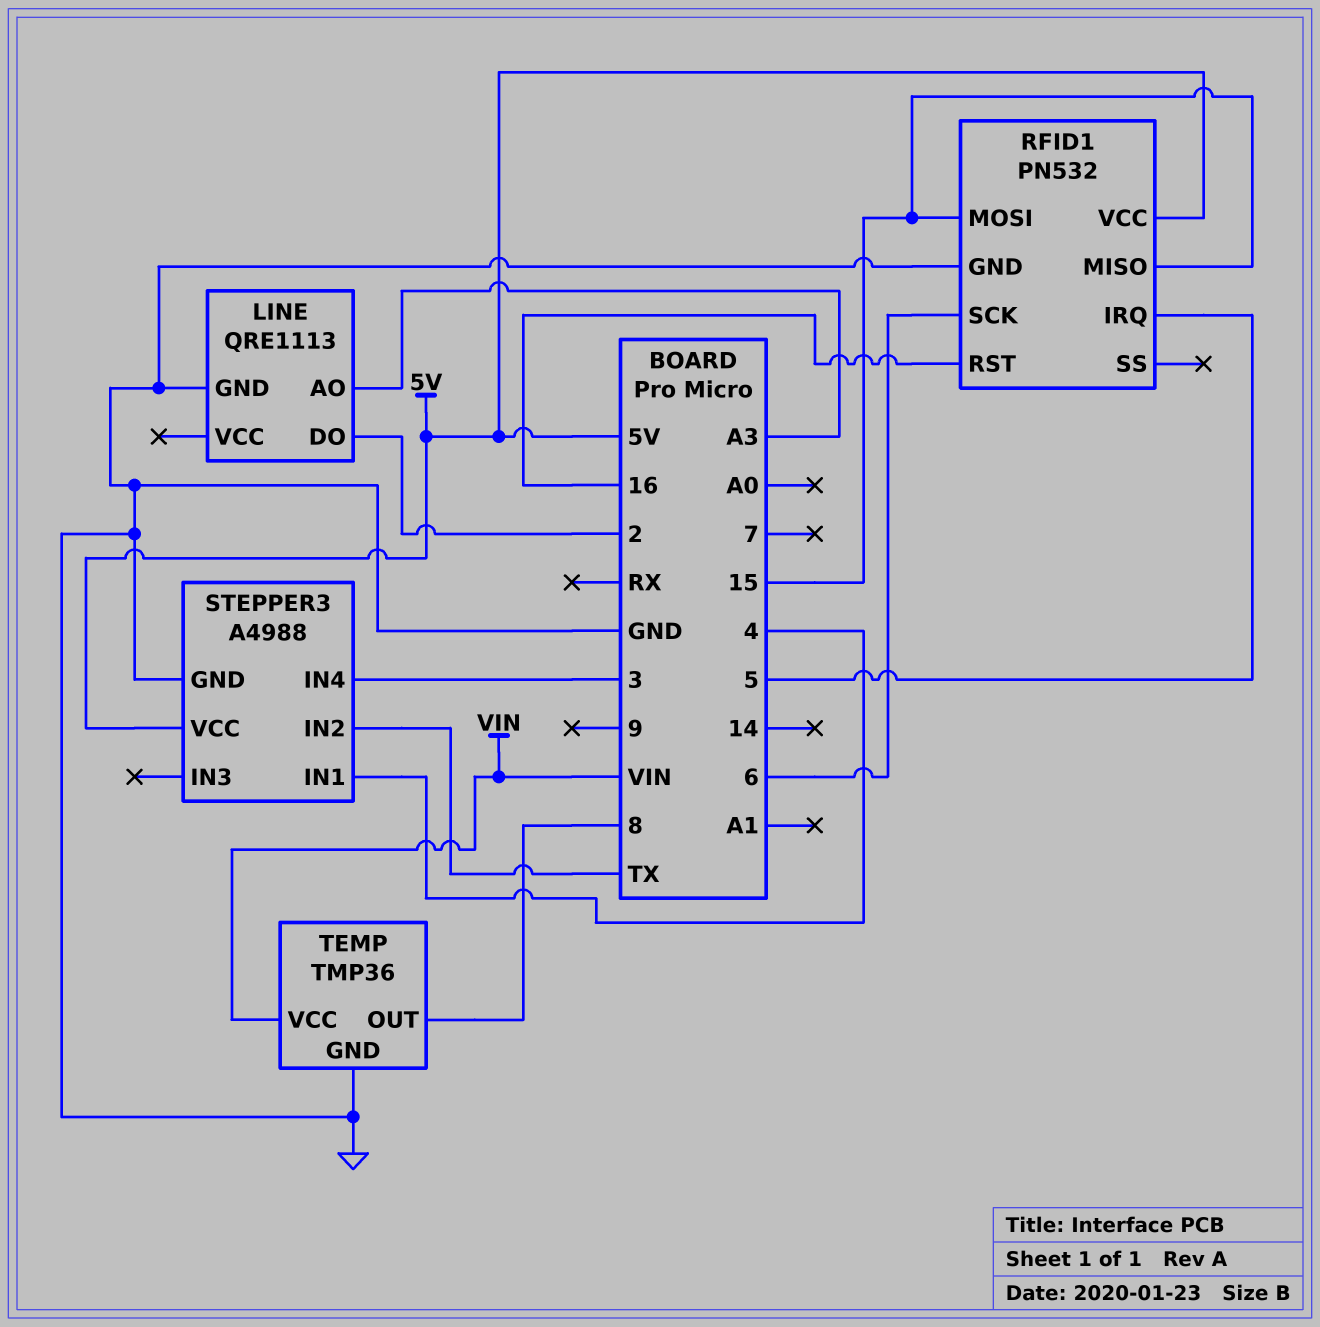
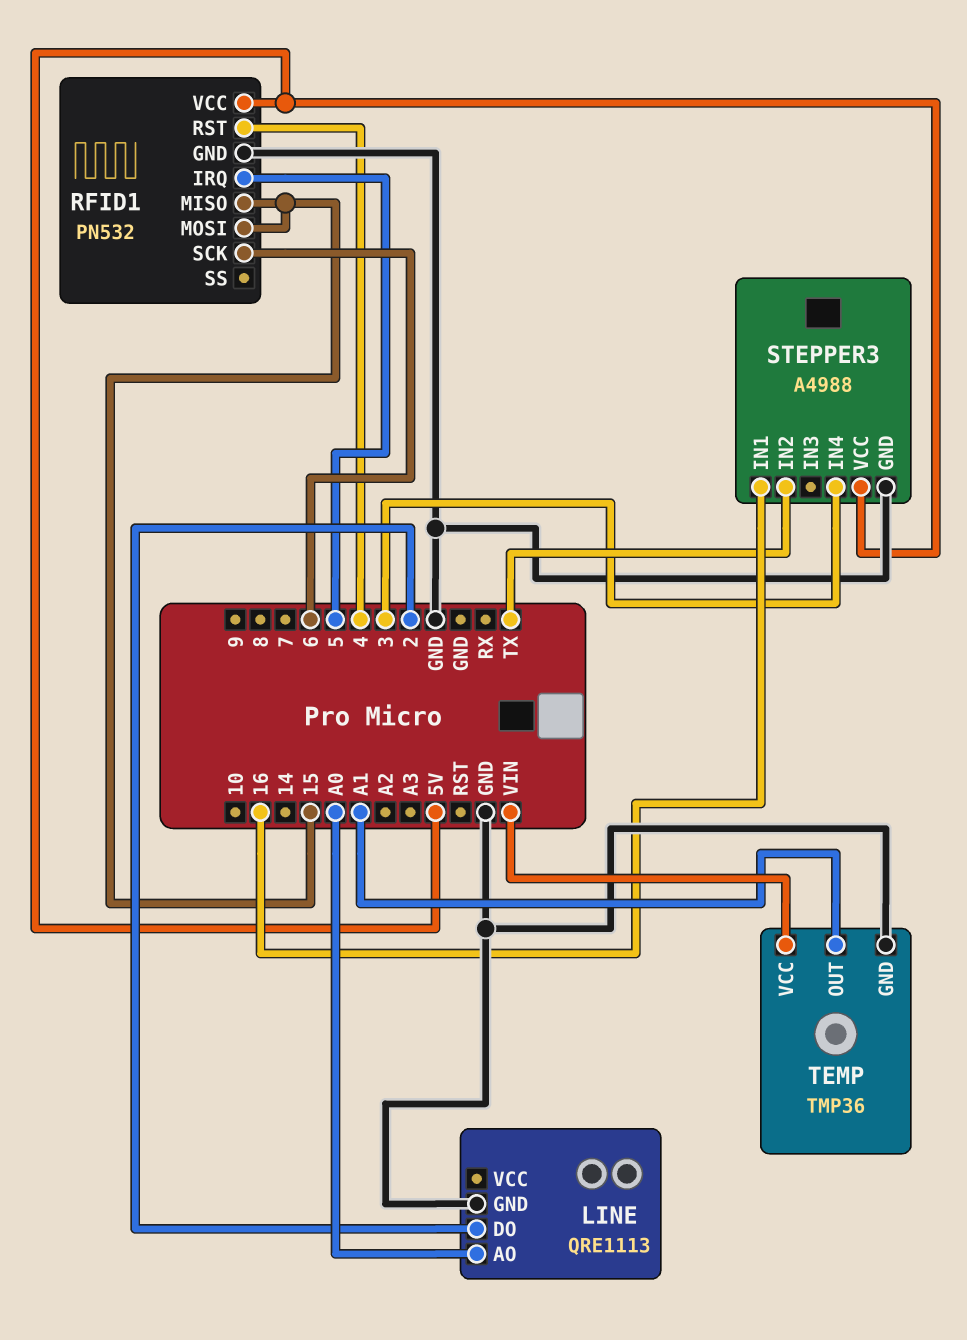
LINE pin AO: A3 -> A0
RFID1 pin RST: 16 -> 4
STEPPER3 pin IN1: 4 -> 16
TEMP pin OUT: 8 -> A1

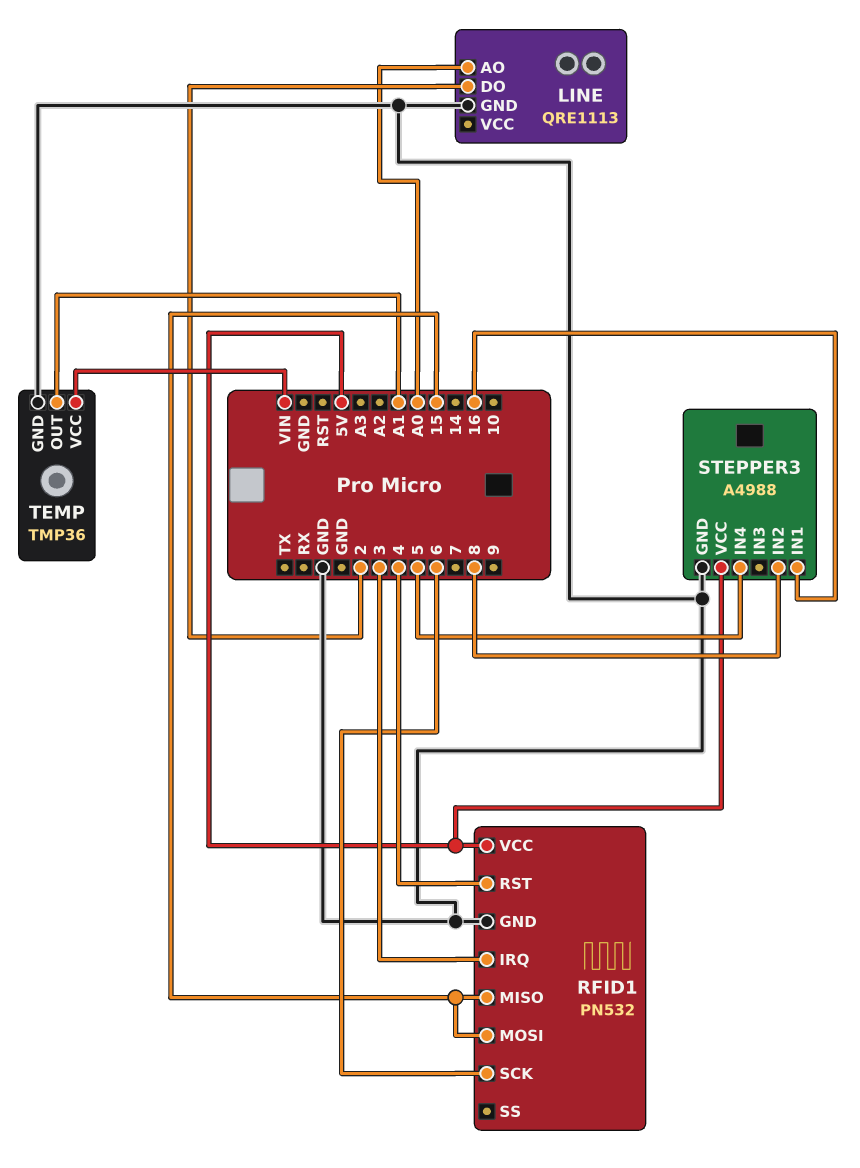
RFID1 pin IRQ: 5 -> 3
STEPPER3 pin IN2: TX -> 8
STEPPER3 pin IN4: 3 -> 5

